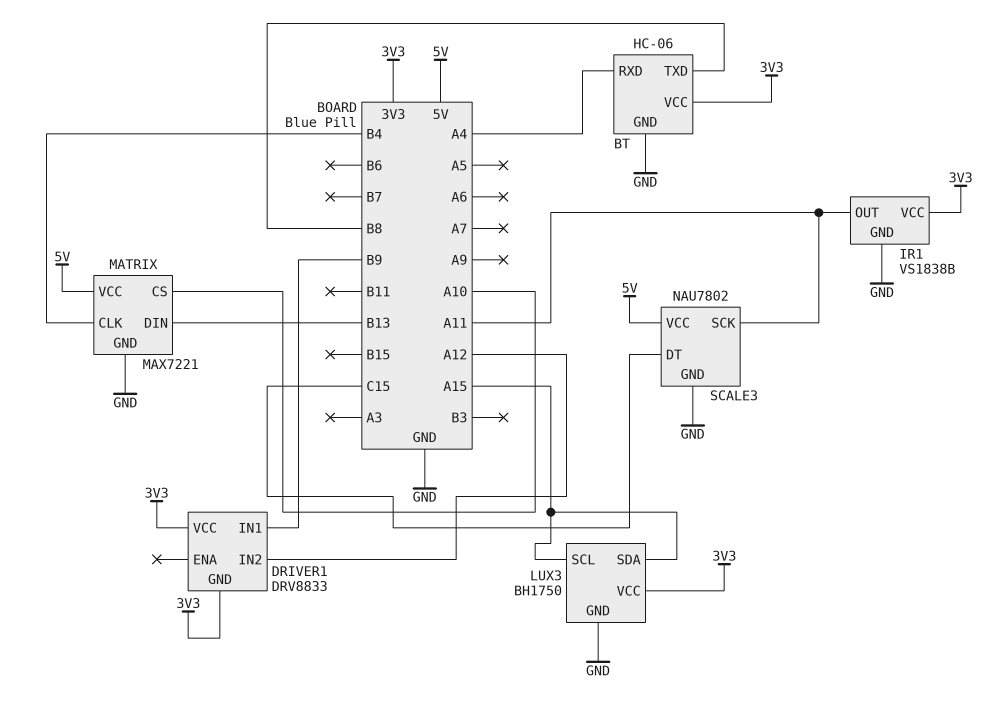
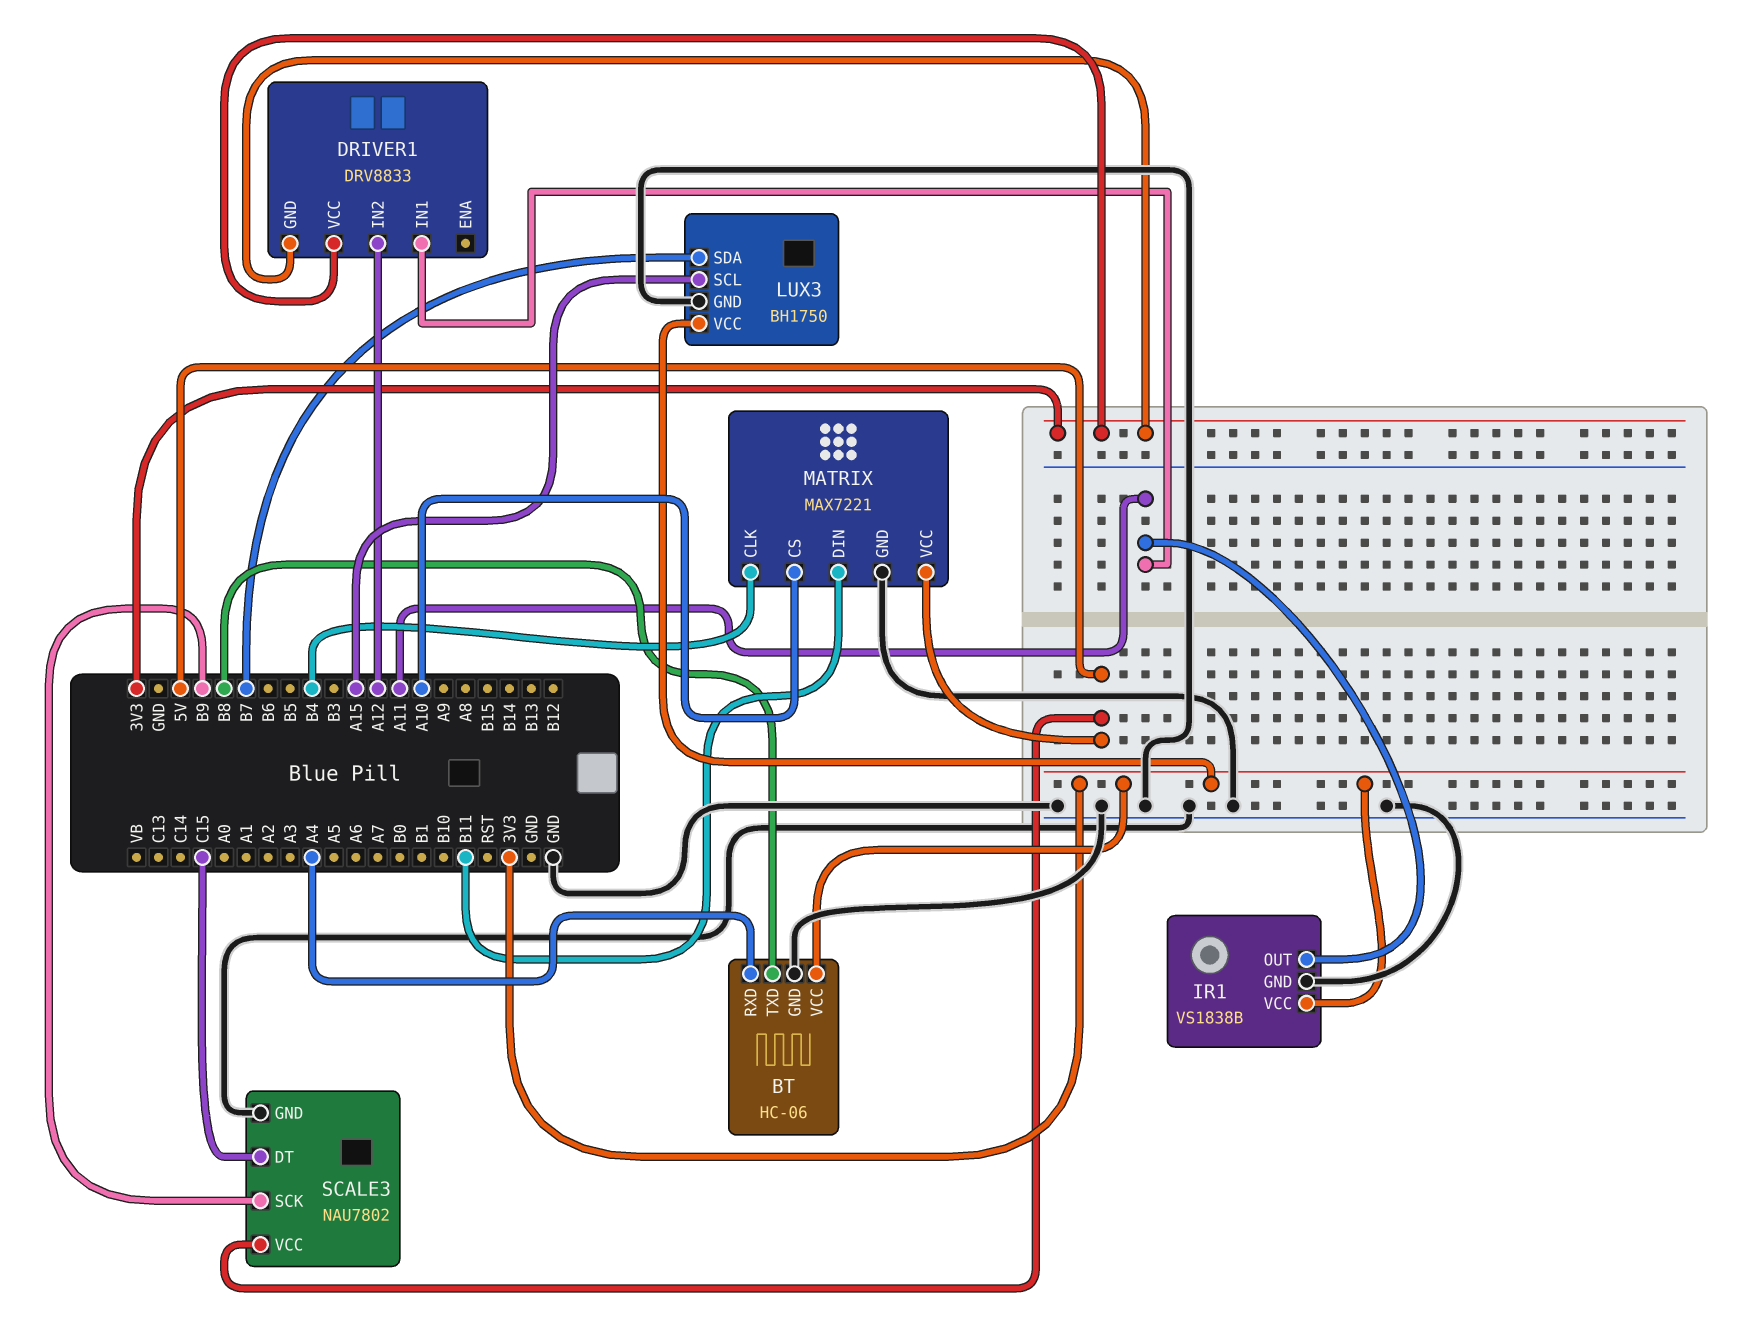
DRIVER1 pin IN1: B9 -> A11
LUX3 pin SDA: A15 -> B7
MATRIX pin DIN: B13 -> B11
SCALE3 pin SCK: A11 -> B9

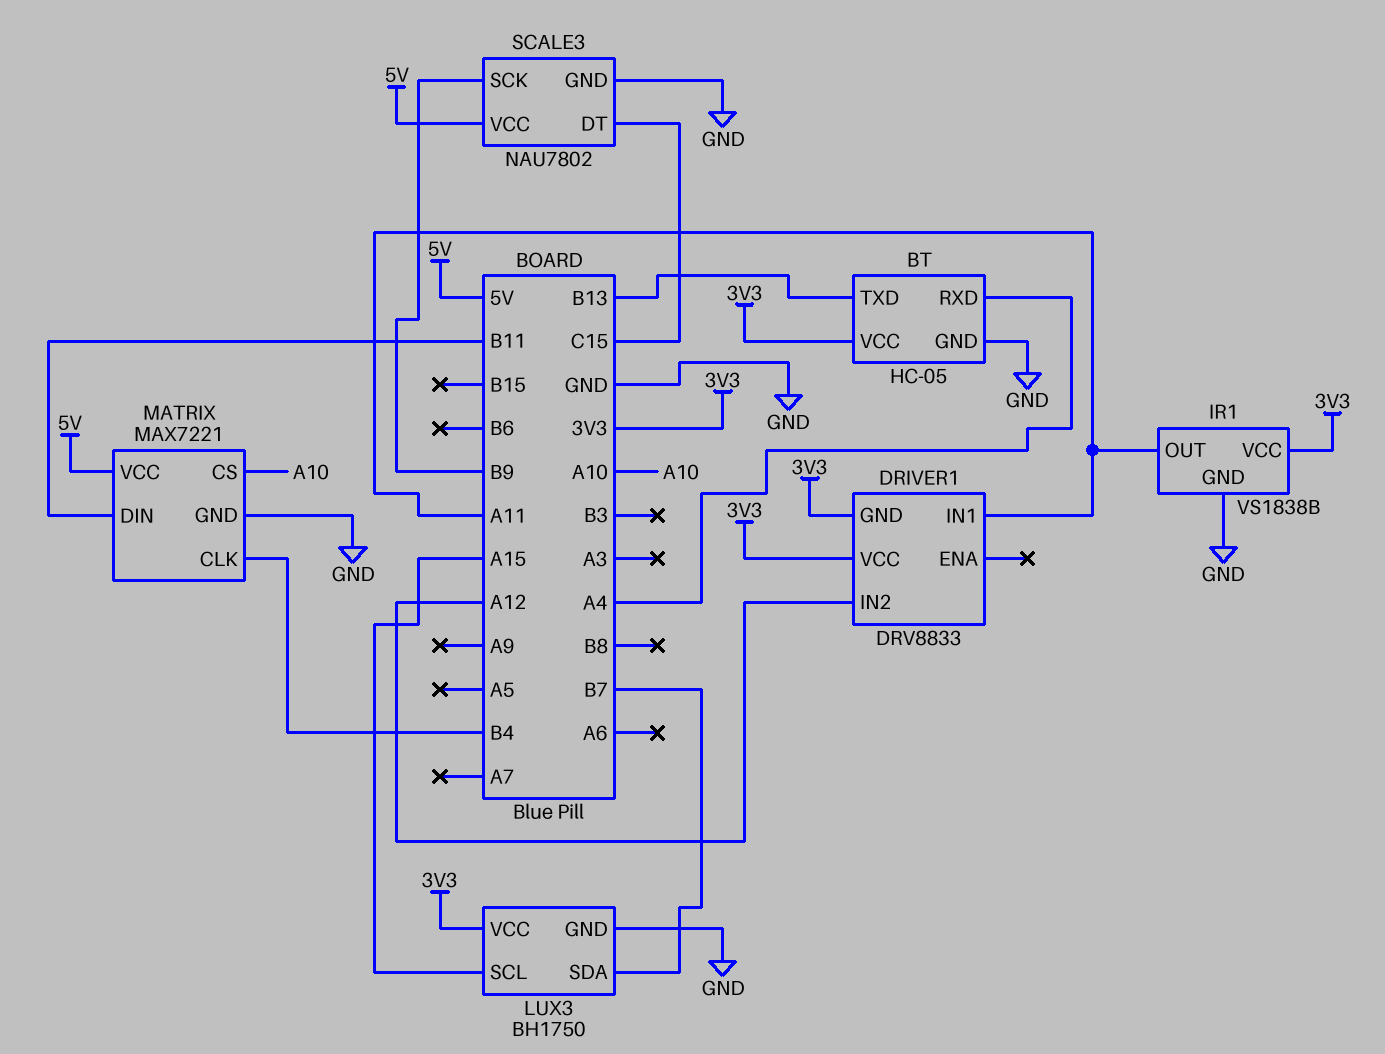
BT: HC-06 -> HC-05
BT pin TXD: B8 -> B13

